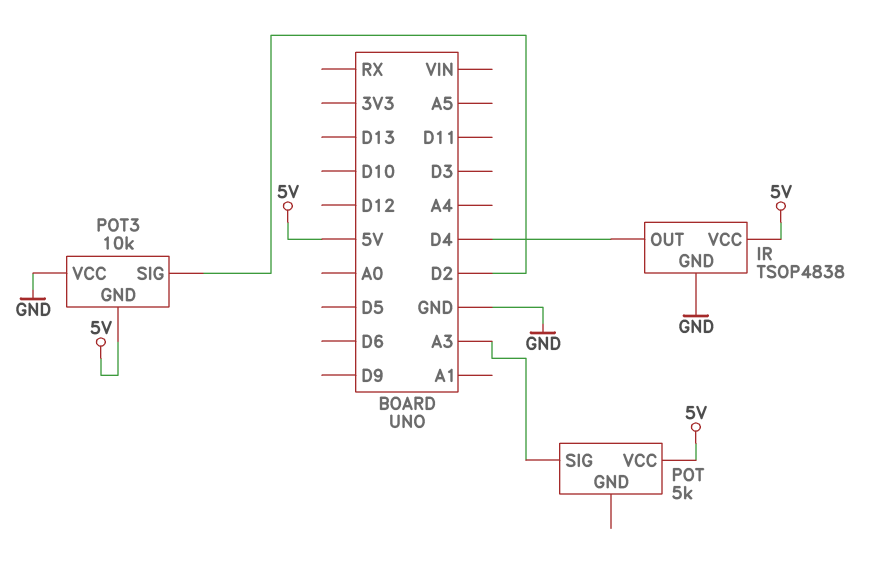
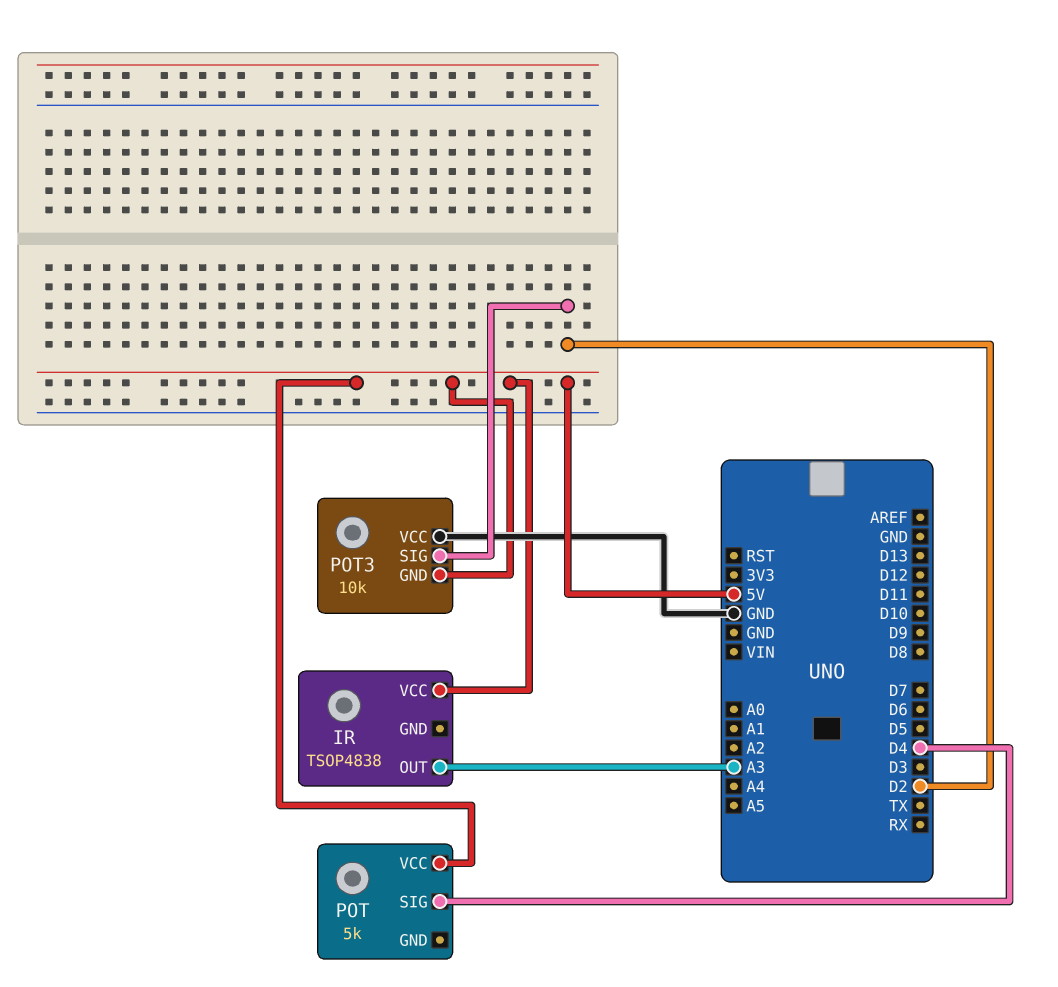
IR pin GND: GND -> none
IR pin OUT: D4 -> A3
POT pin SIG: A3 -> D4

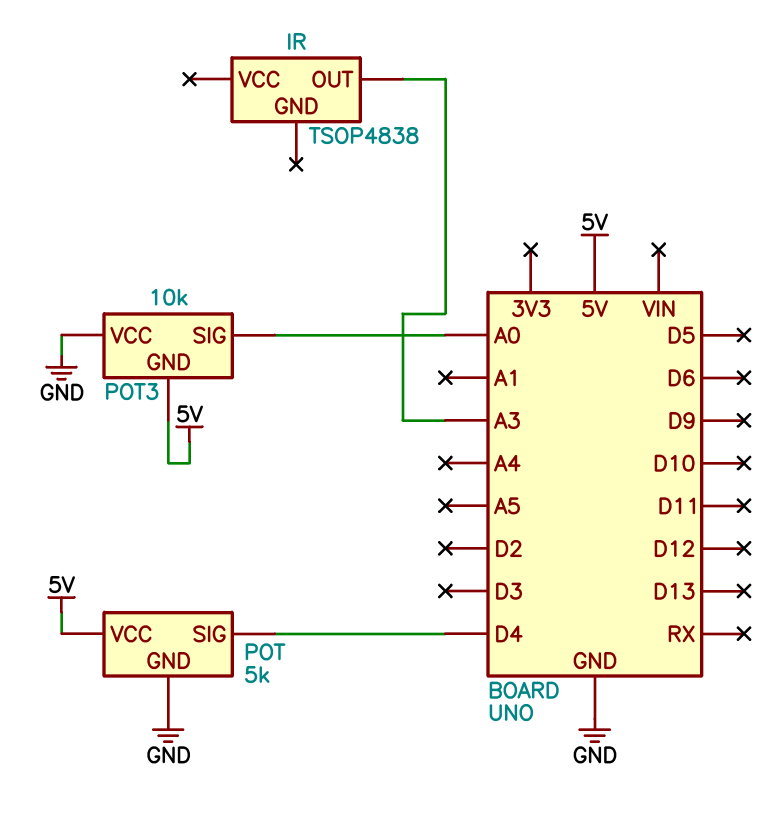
IR pin VCC: 5V -> none
POT pin GND: none -> GND
POT3 pin SIG: D2 -> A0

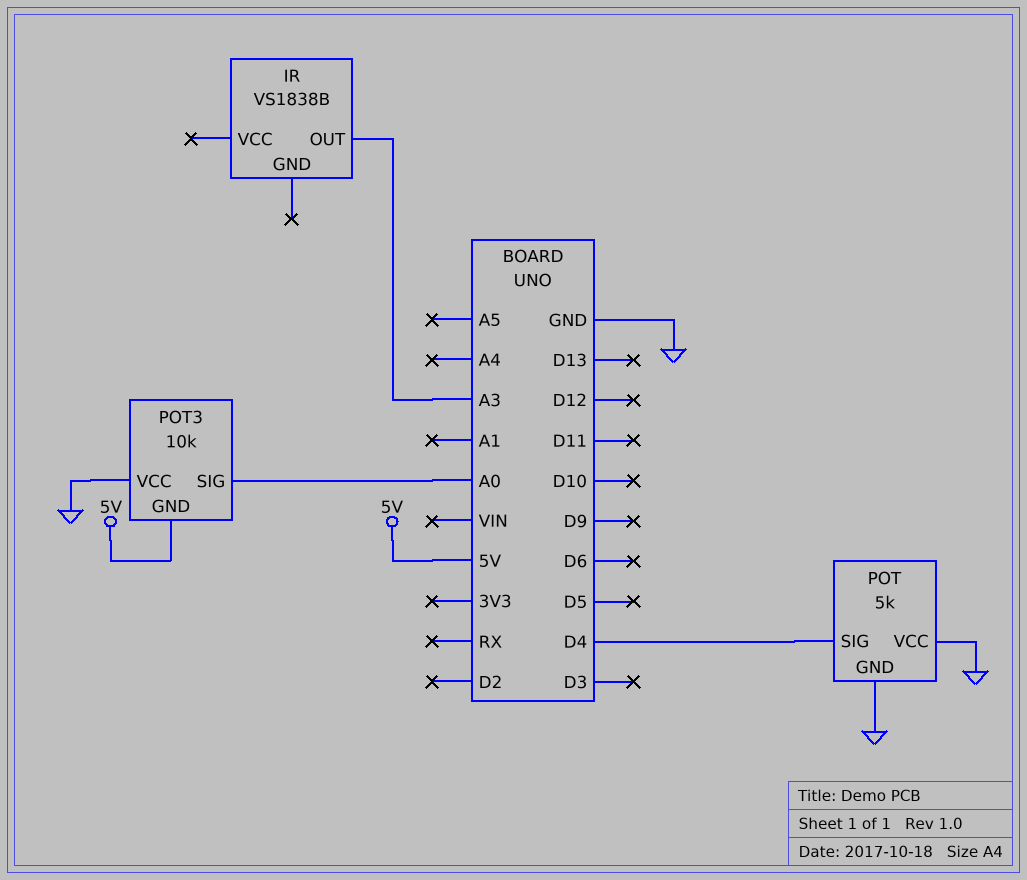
IR: TSOP4838 -> VS1838B
POT pin VCC: 5V -> GND

